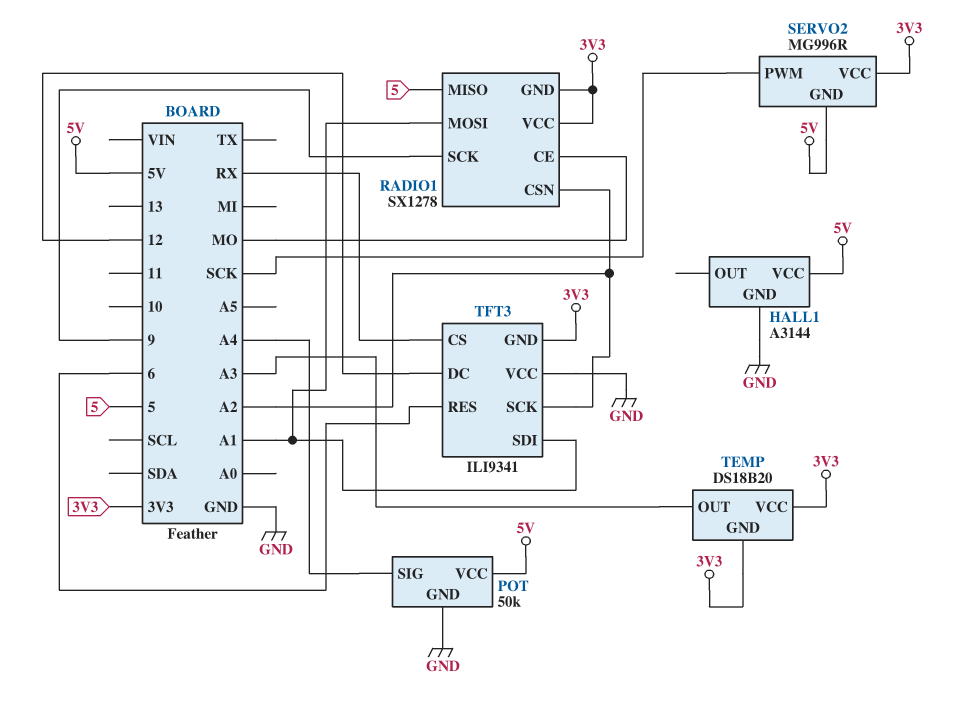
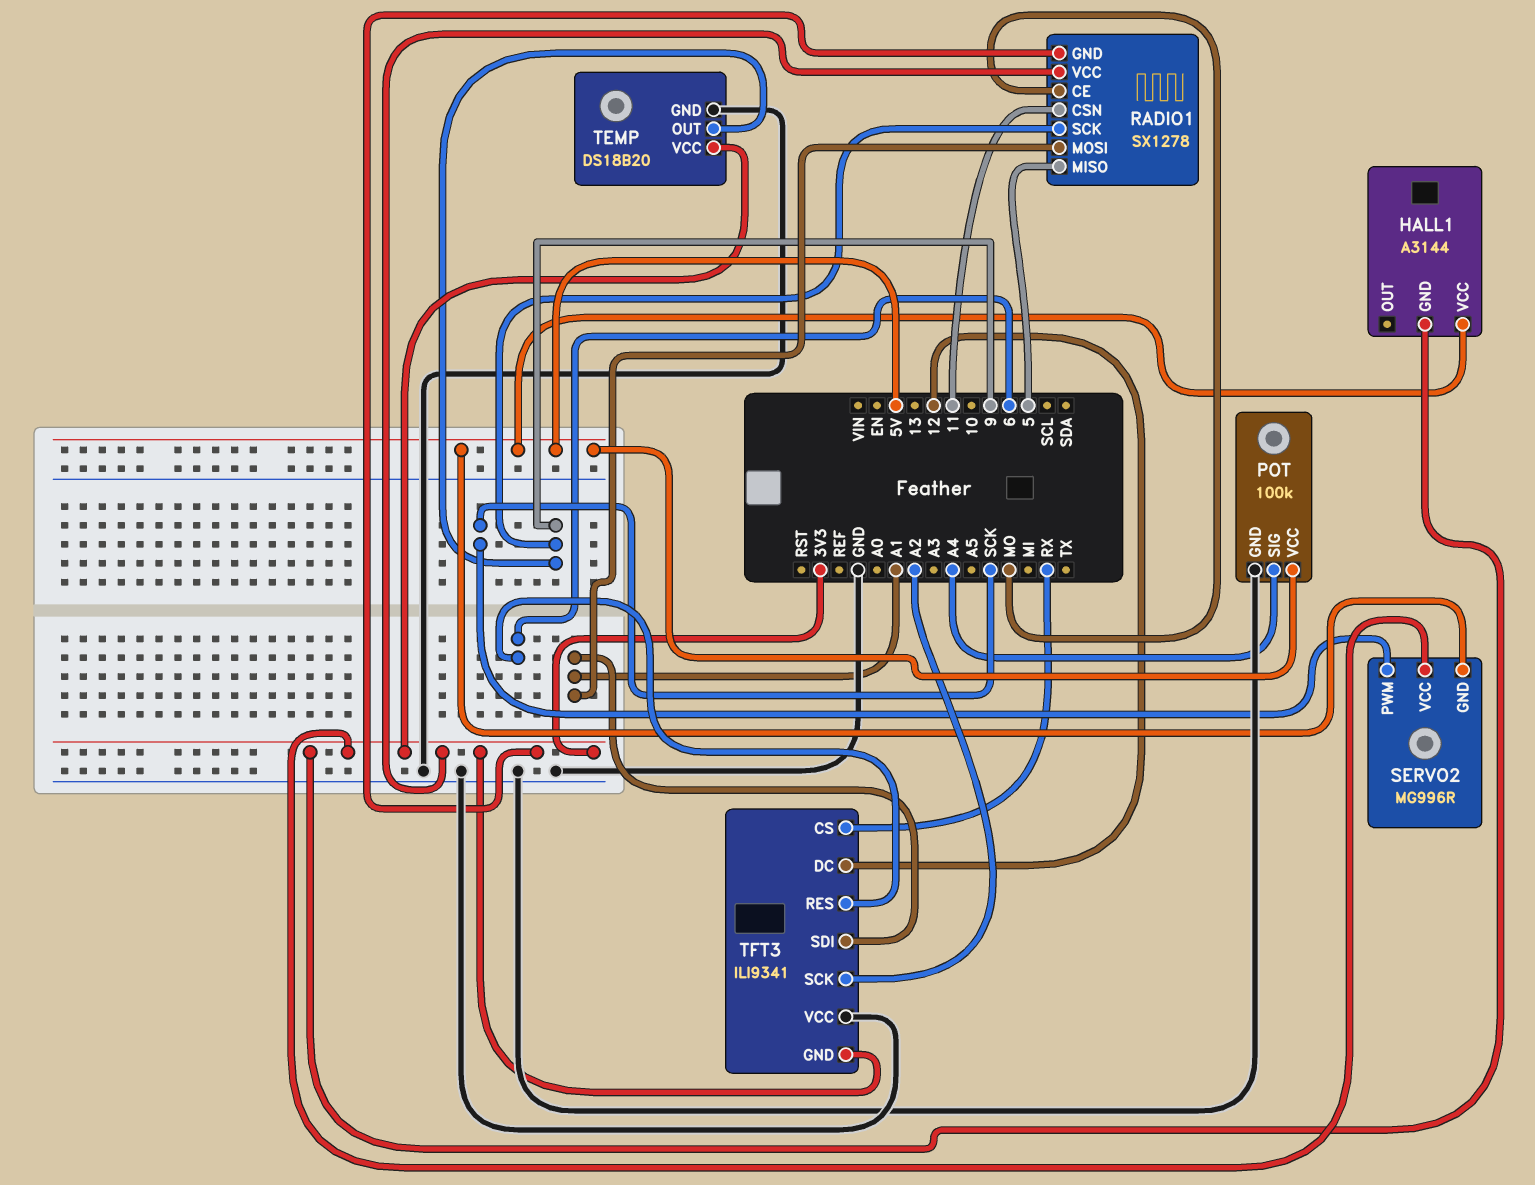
HALL1 pin GND: GND -> 3V3
POT: 50k -> 100k
RADIO1 pin CSN: A2 -> 11
TEMP pin GND: 3V3 -> GND
TEMP pin OUT: A3 -> 9

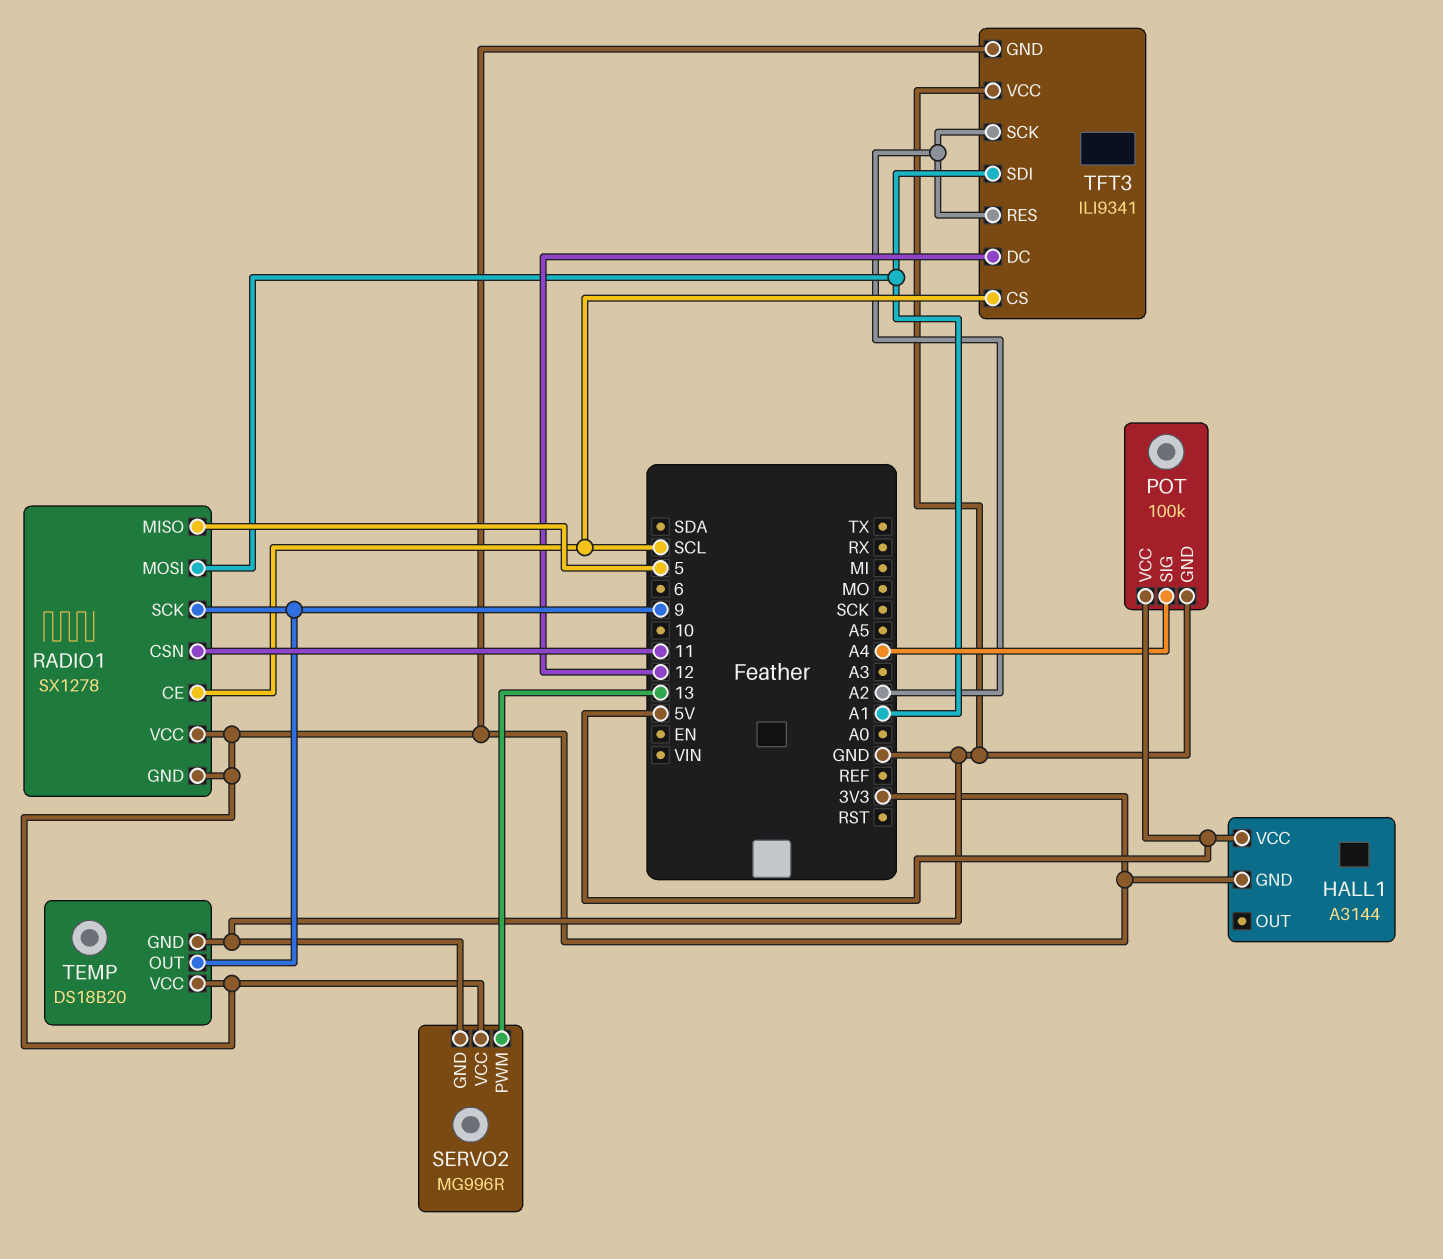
RADIO1 pin CE: MO -> SCL
SERVO2 pin GND: 5V -> GND
SERVO2 pin PWM: SCK -> 13
TFT3 pin CS: RX -> SCL
TFT3 pin RES: 6 -> A2

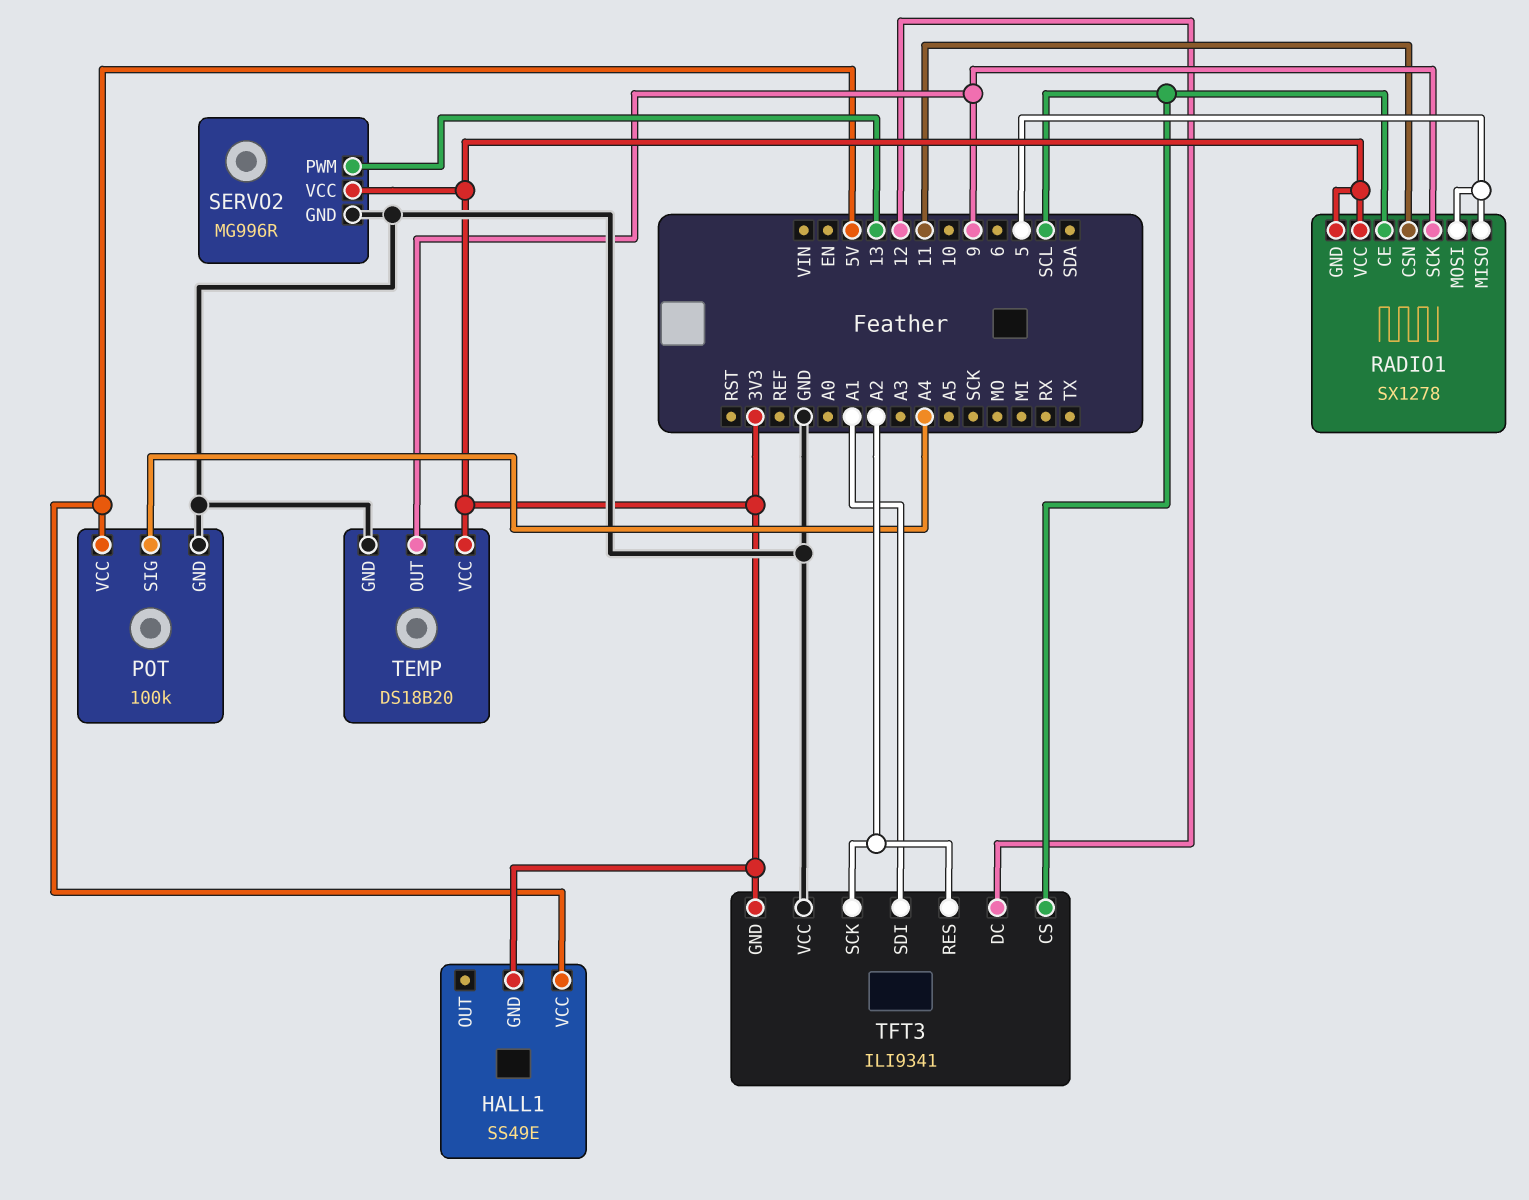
HALL1: A3144 -> SS49E
RADIO1 pin MOSI: A1 -> 5

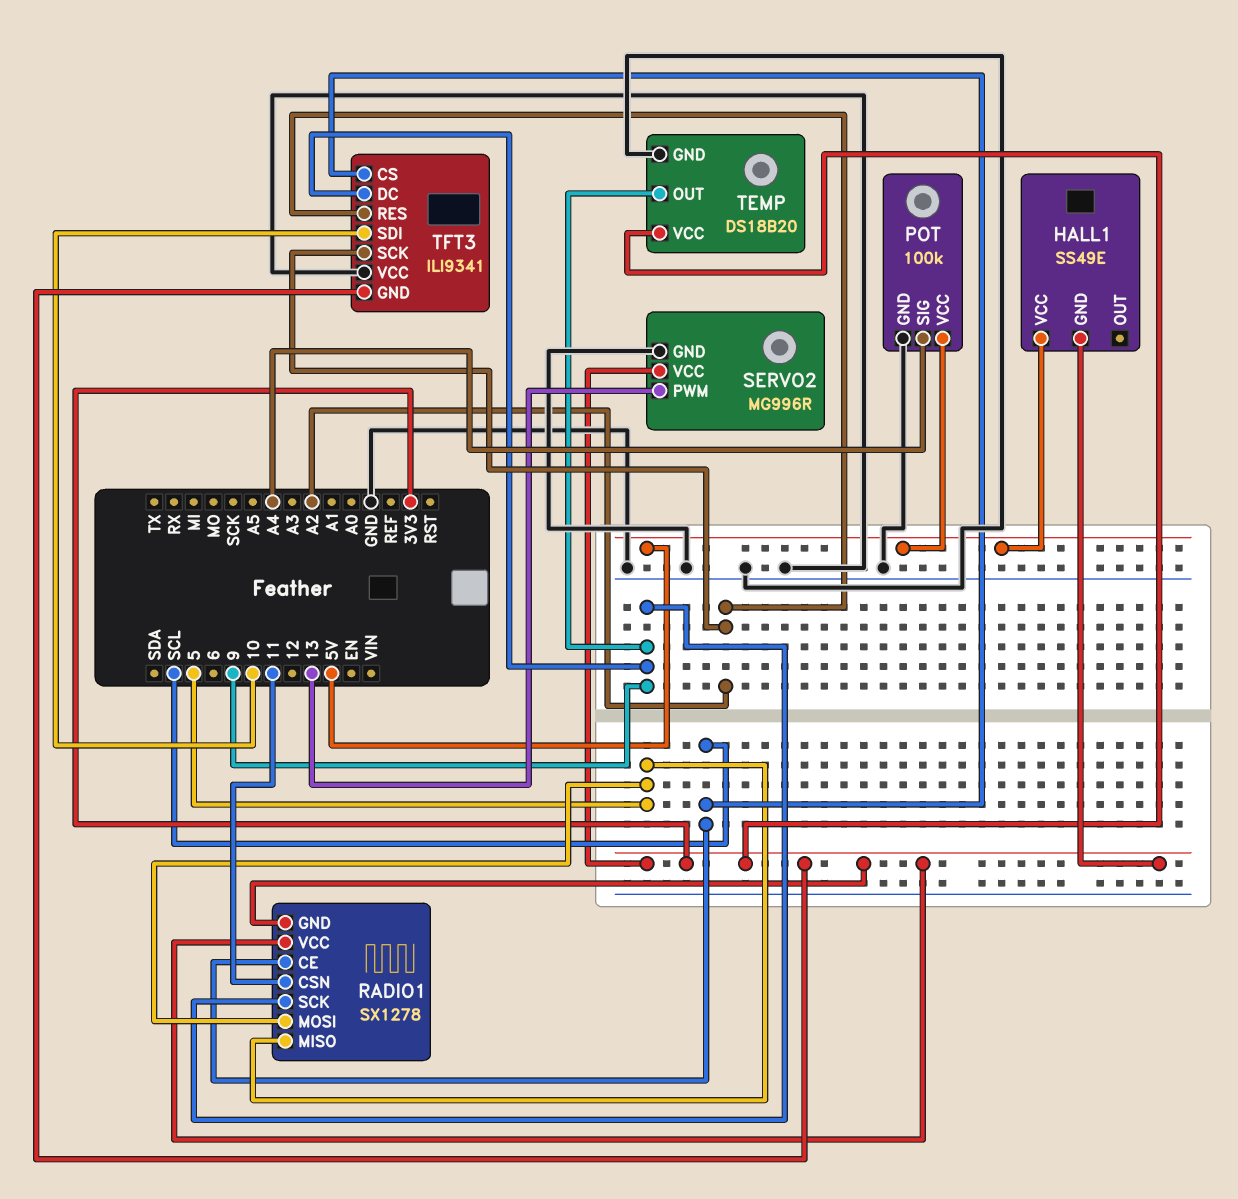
TFT3 pin DC: 12 -> 9
TFT3 pin SDI: A1 -> 10

